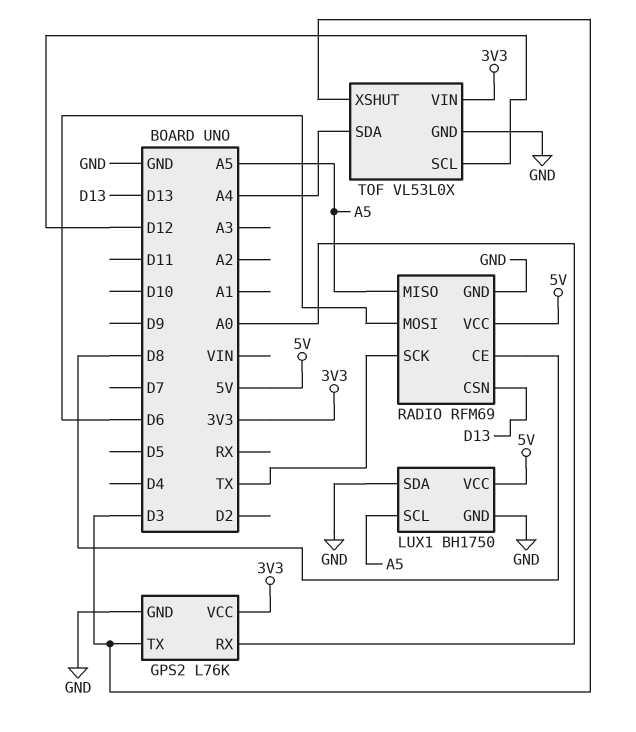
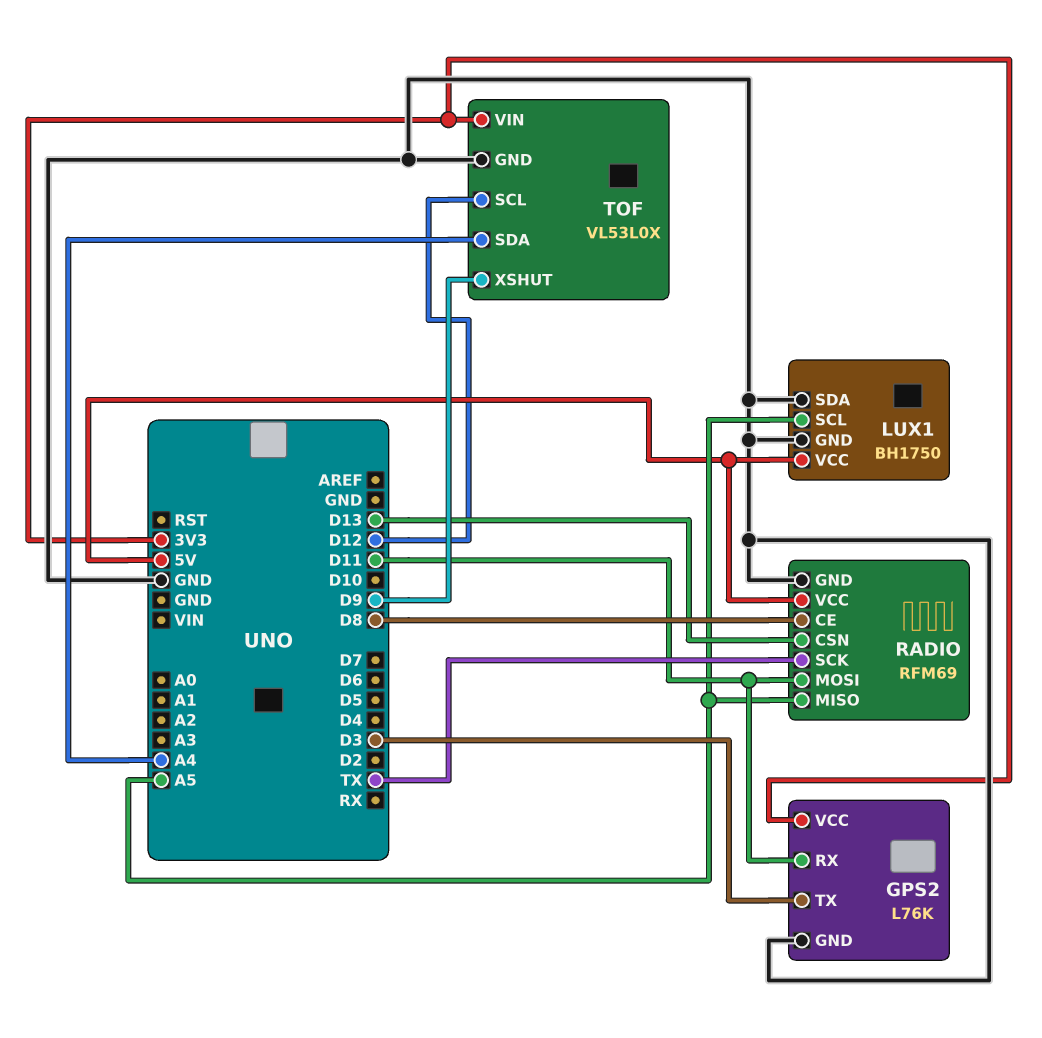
GPS2 pin RX: A0 -> D11
RADIO pin MOSI: D6 -> D11
TOF pin XSHUT: D3 -> D9

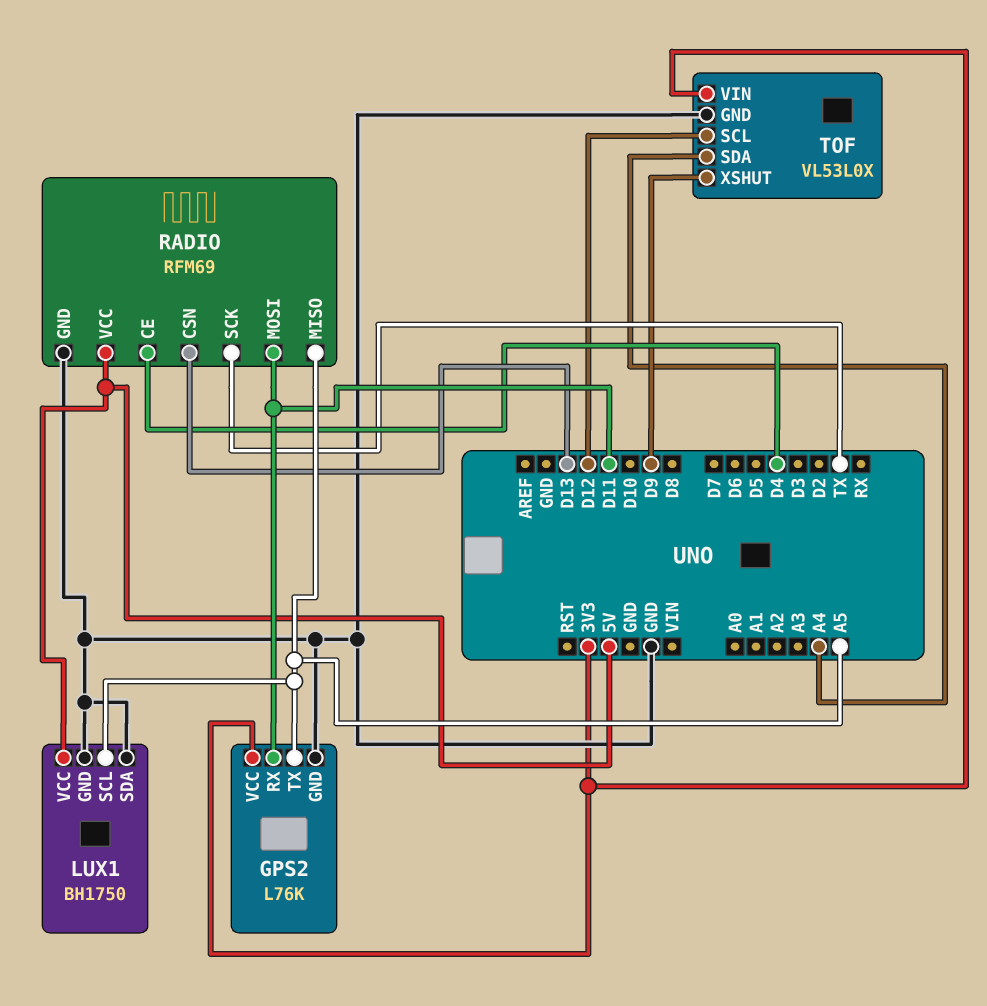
GPS2 pin TX: D3 -> A5
RADIO pin CE: D8 -> D4

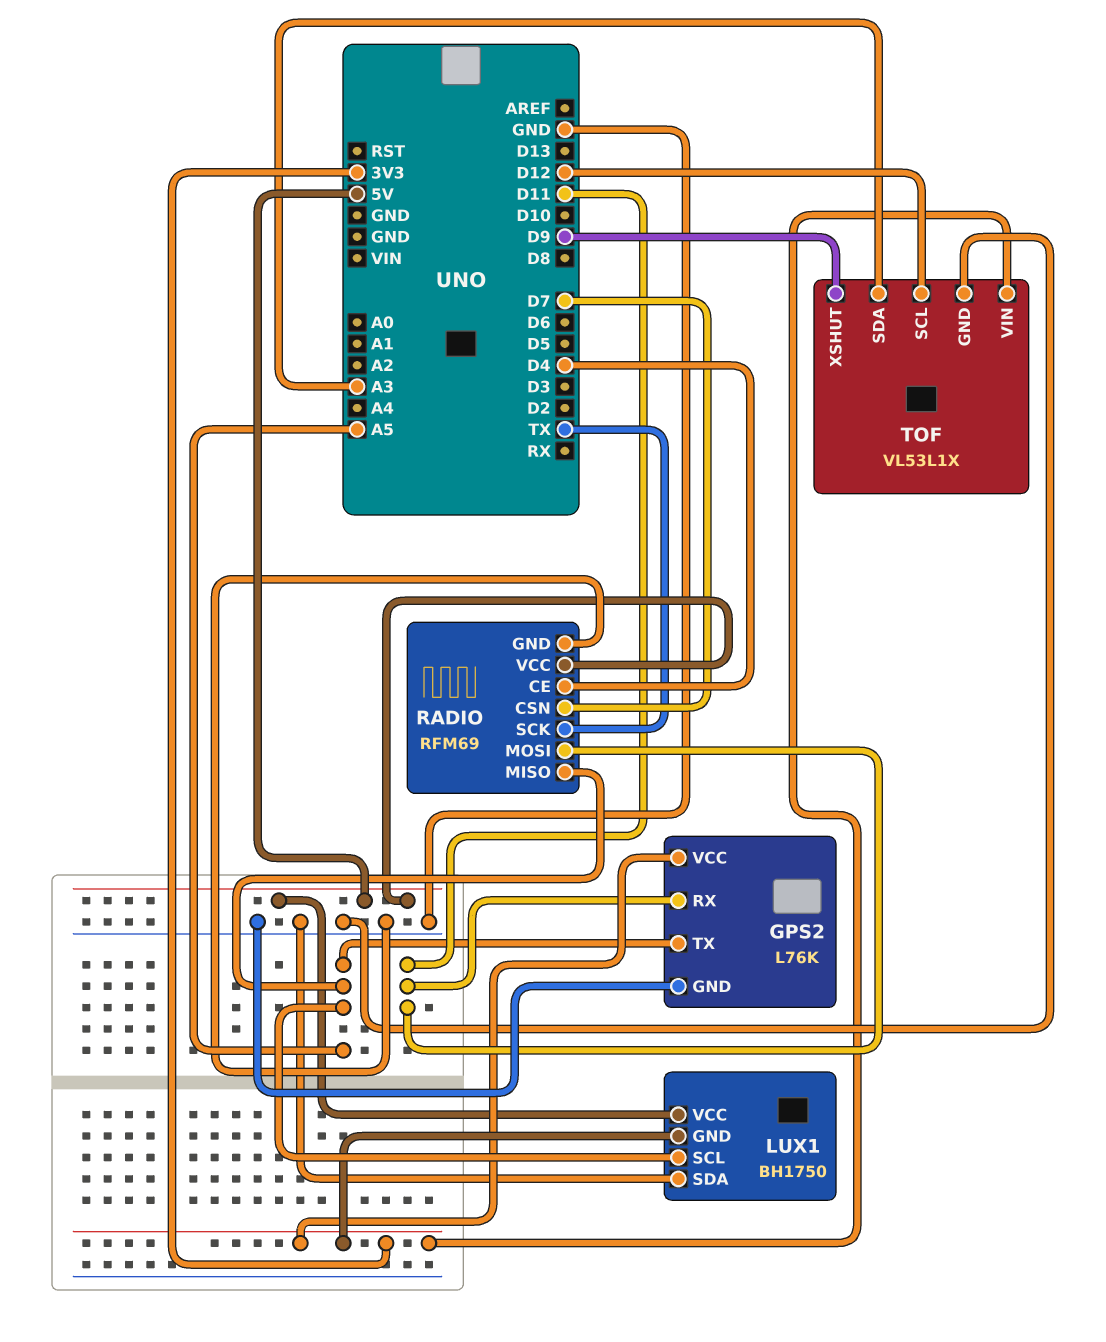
LUX1 pin GND: GND -> 3V3
RADIO pin CSN: D13 -> D7
TOF: VL53L0X -> VL53L1X
TOF pin SDA: A4 -> A3

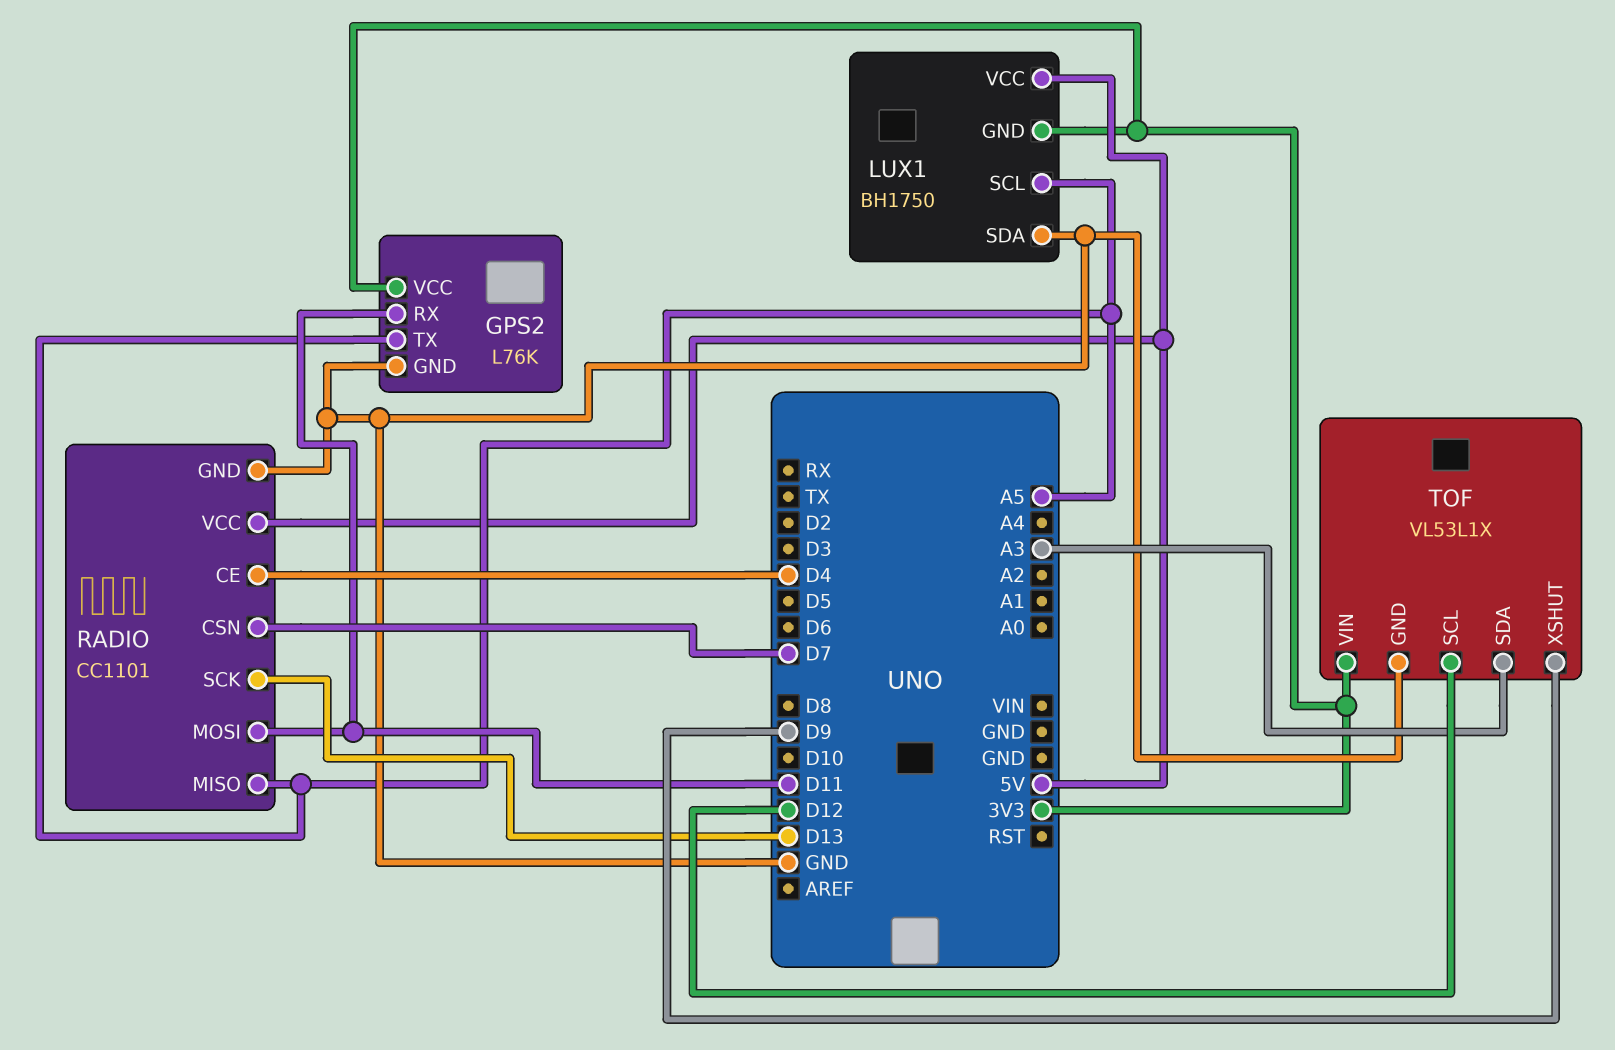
RADIO: RFM69 -> CC1101
RADIO pin SCK: TX -> D13

